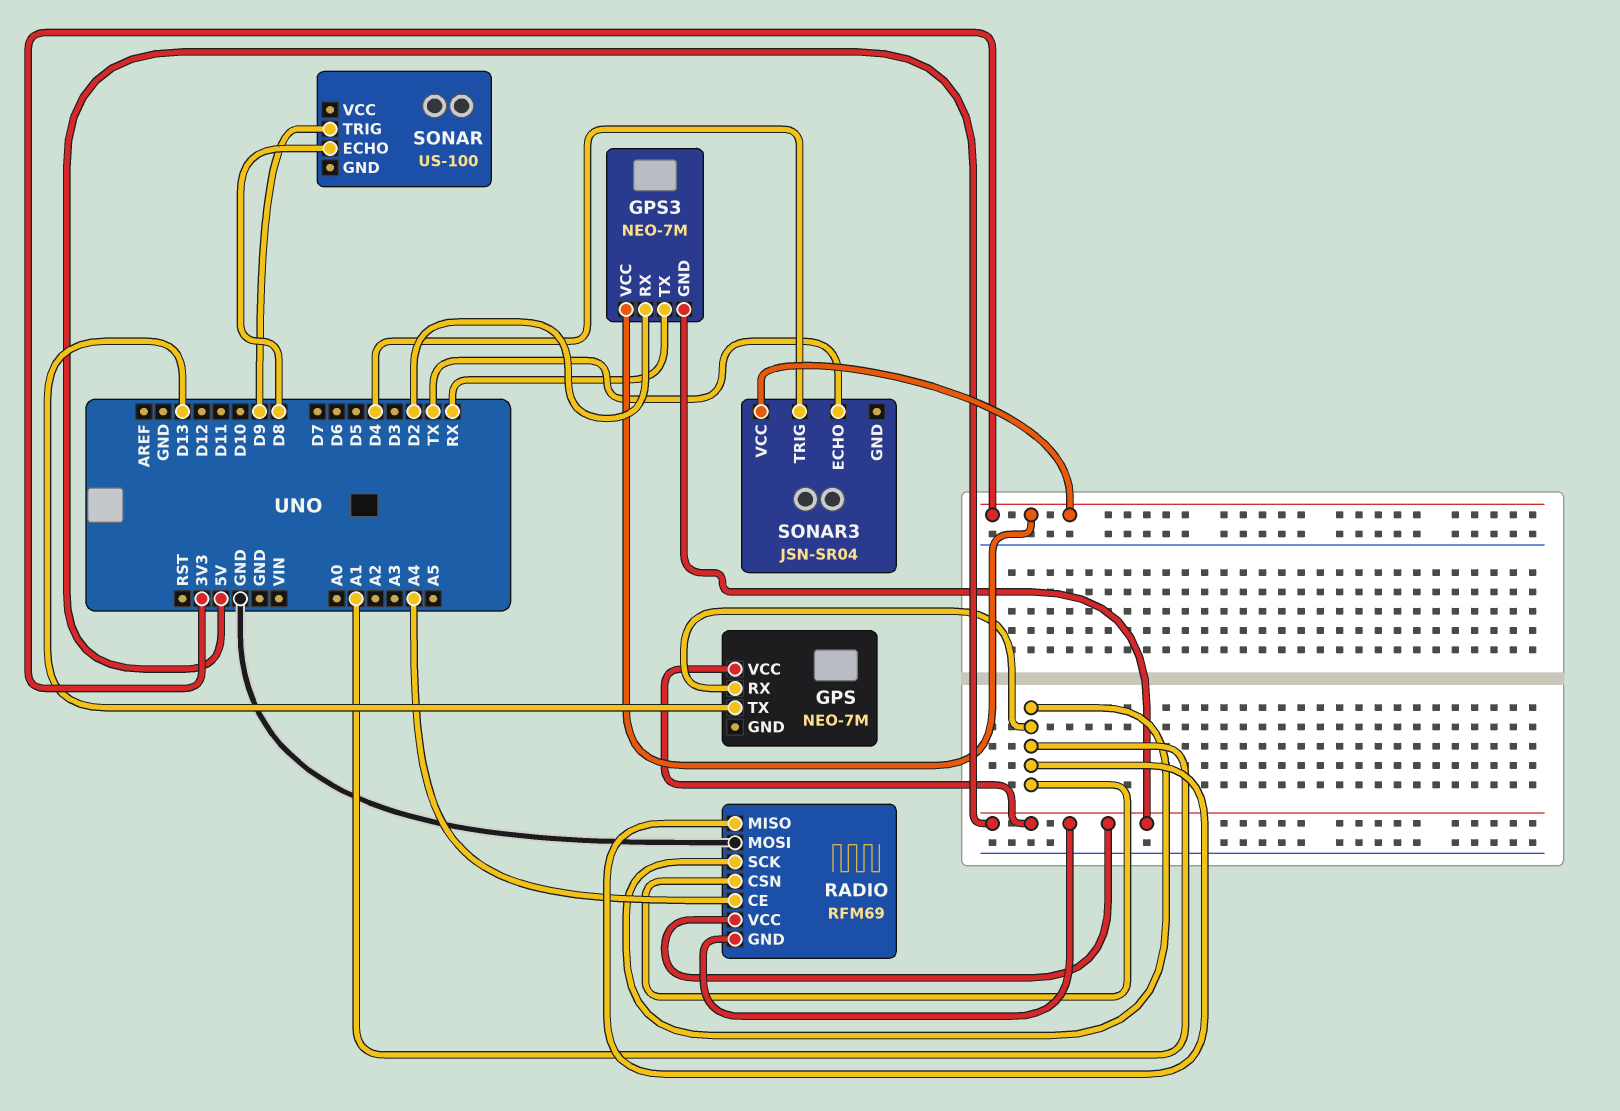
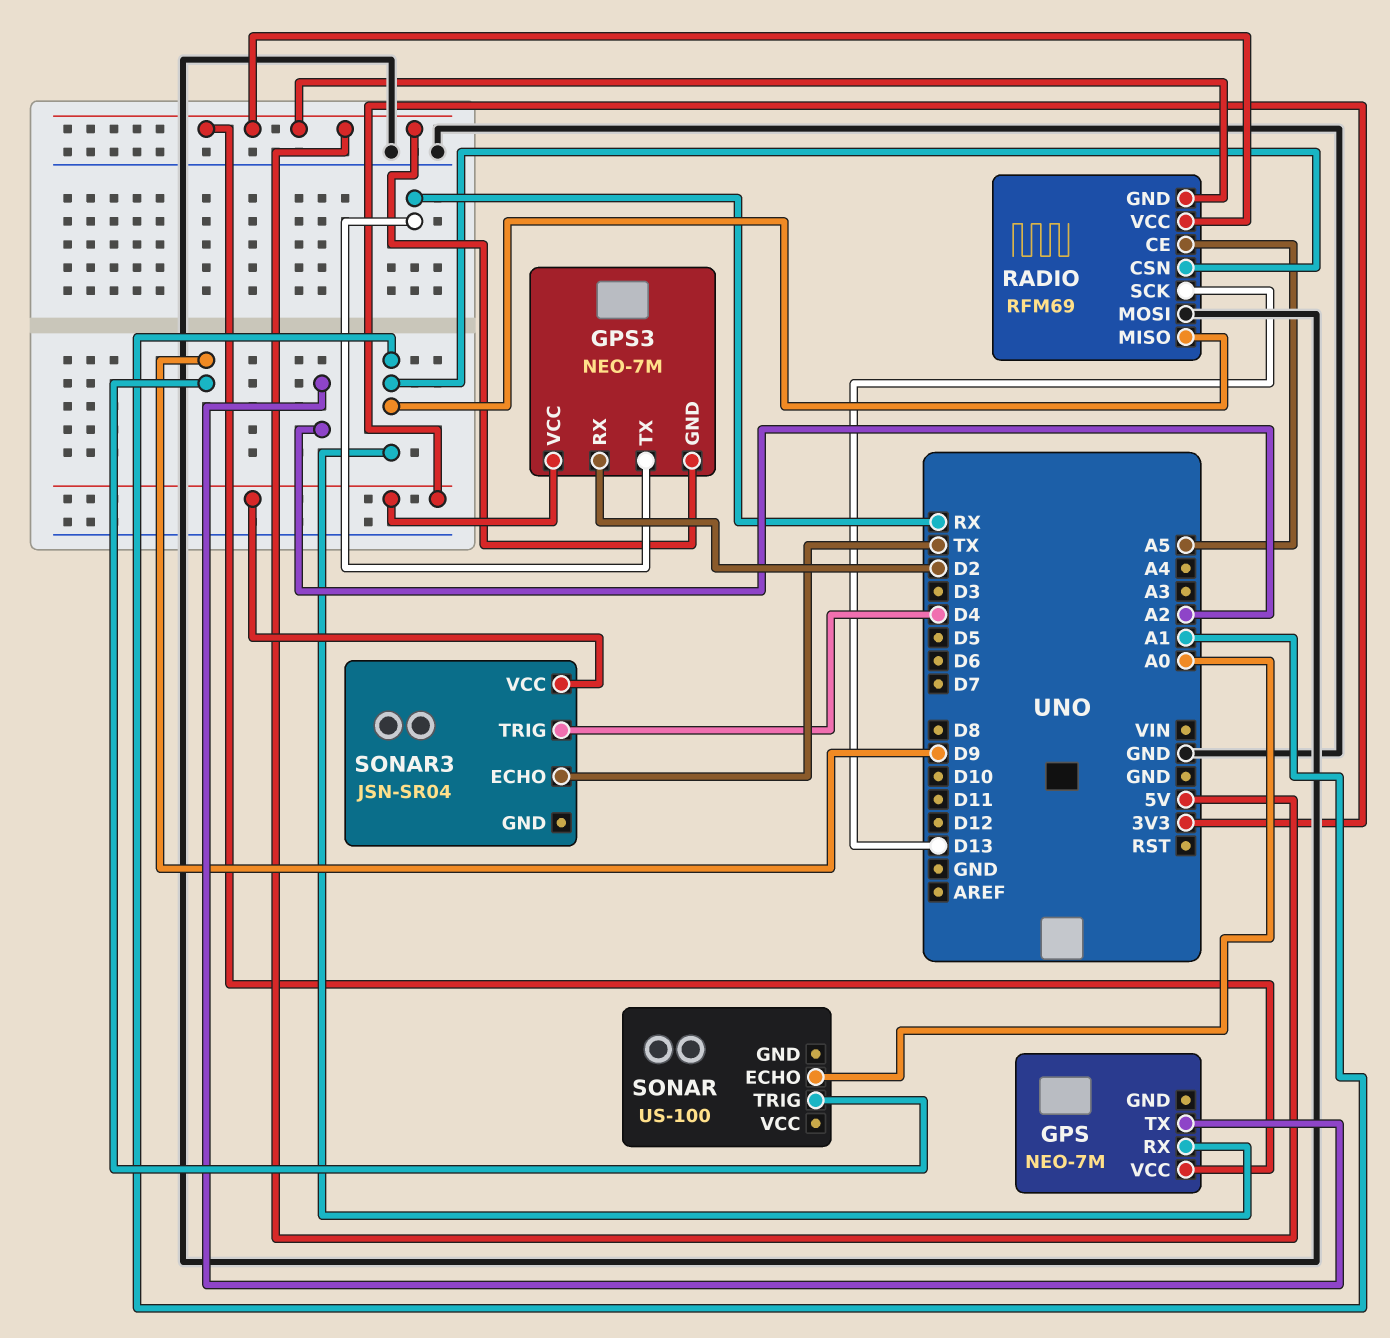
GPS pin TX: D13 -> A2
RADIO pin CE: A4 -> A5
RADIO pin SCK: A1 -> D13
SONAR pin ECHO: D8 -> A0

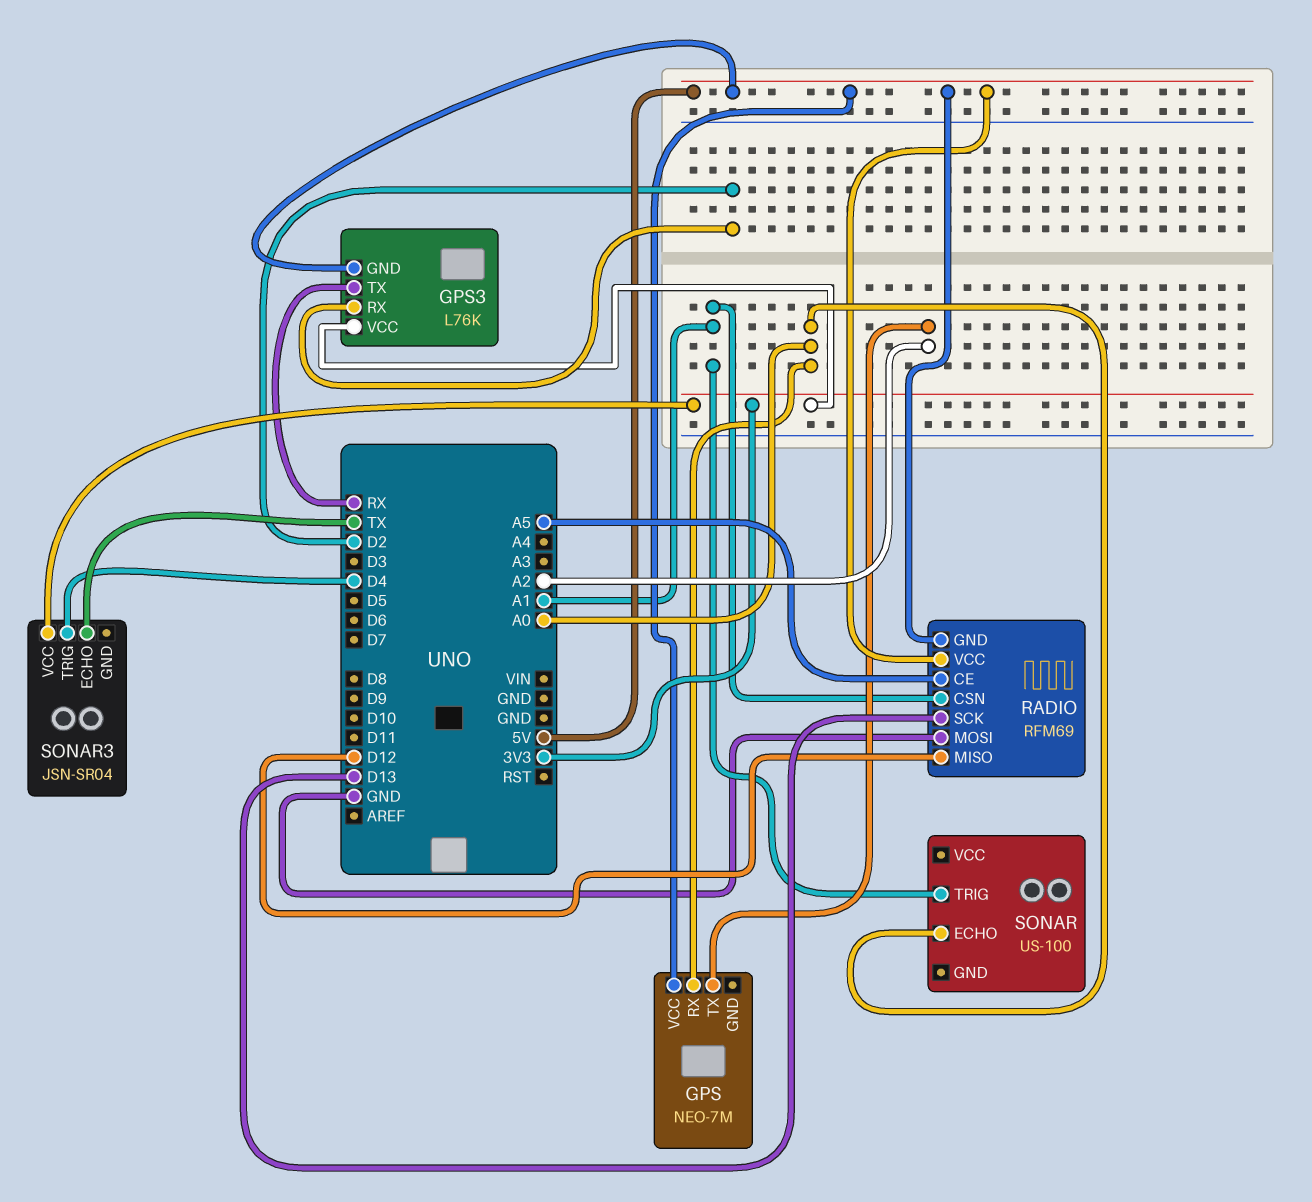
GPS pin RX: A1 -> A0
GPS3: NEO-7M -> L76K
RADIO pin MISO: A1 -> D12
SONAR pin TRIG: D9 -> A1

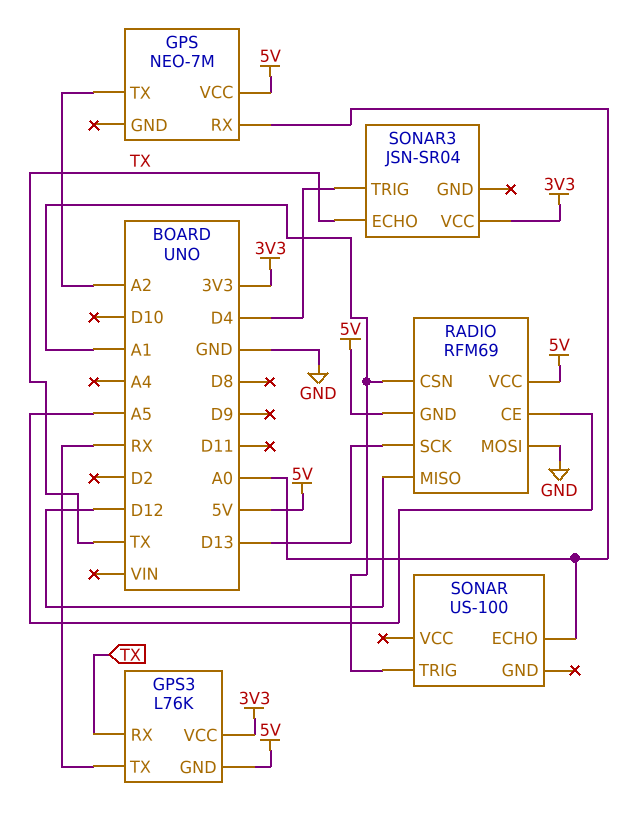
GPS3 pin RX: D2 -> TX

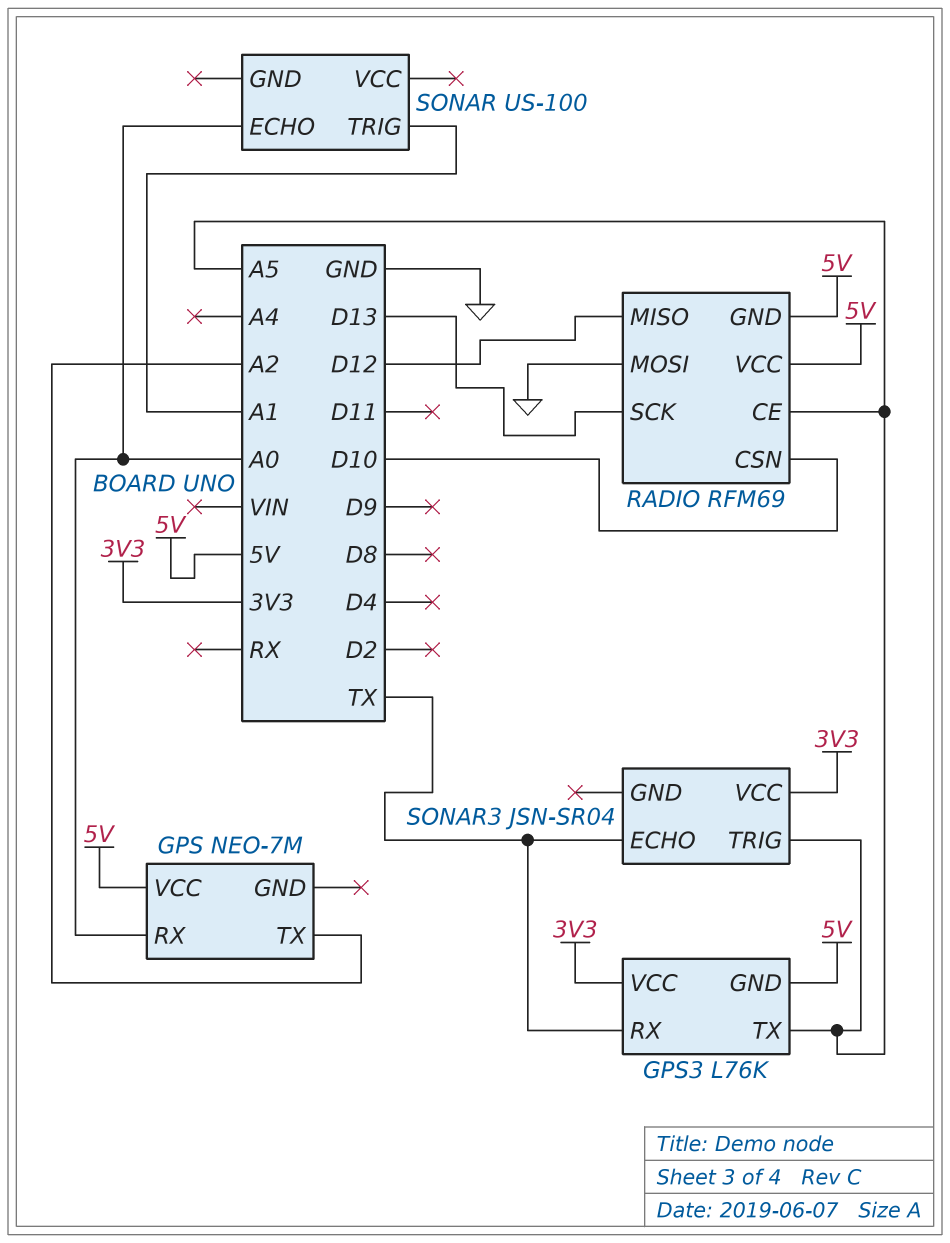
GPS3 pin TX: RX -> A5
RADIO pin CSN: A1 -> D10
SONAR3 pin TRIG: D4 -> A5

